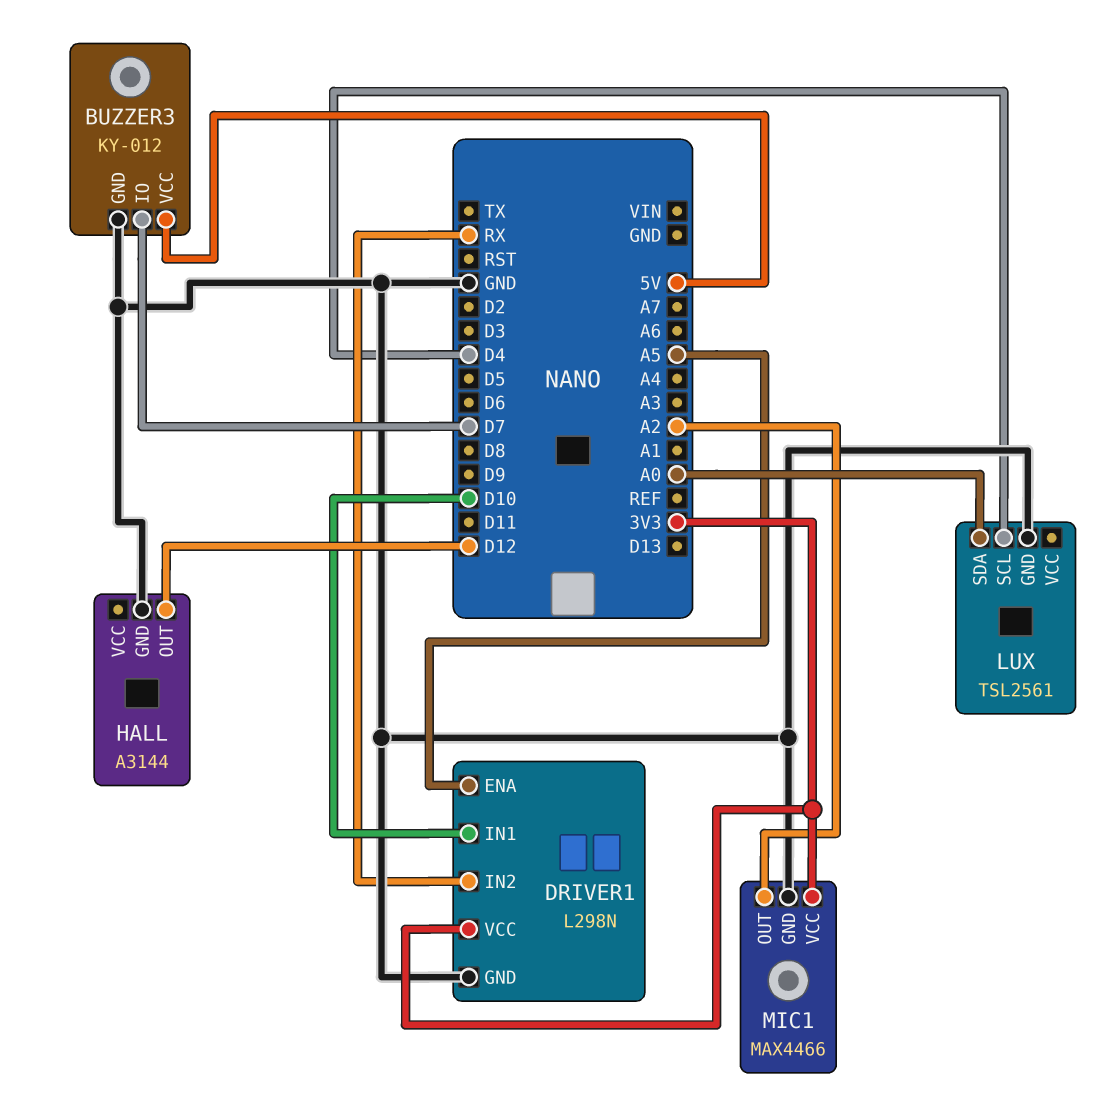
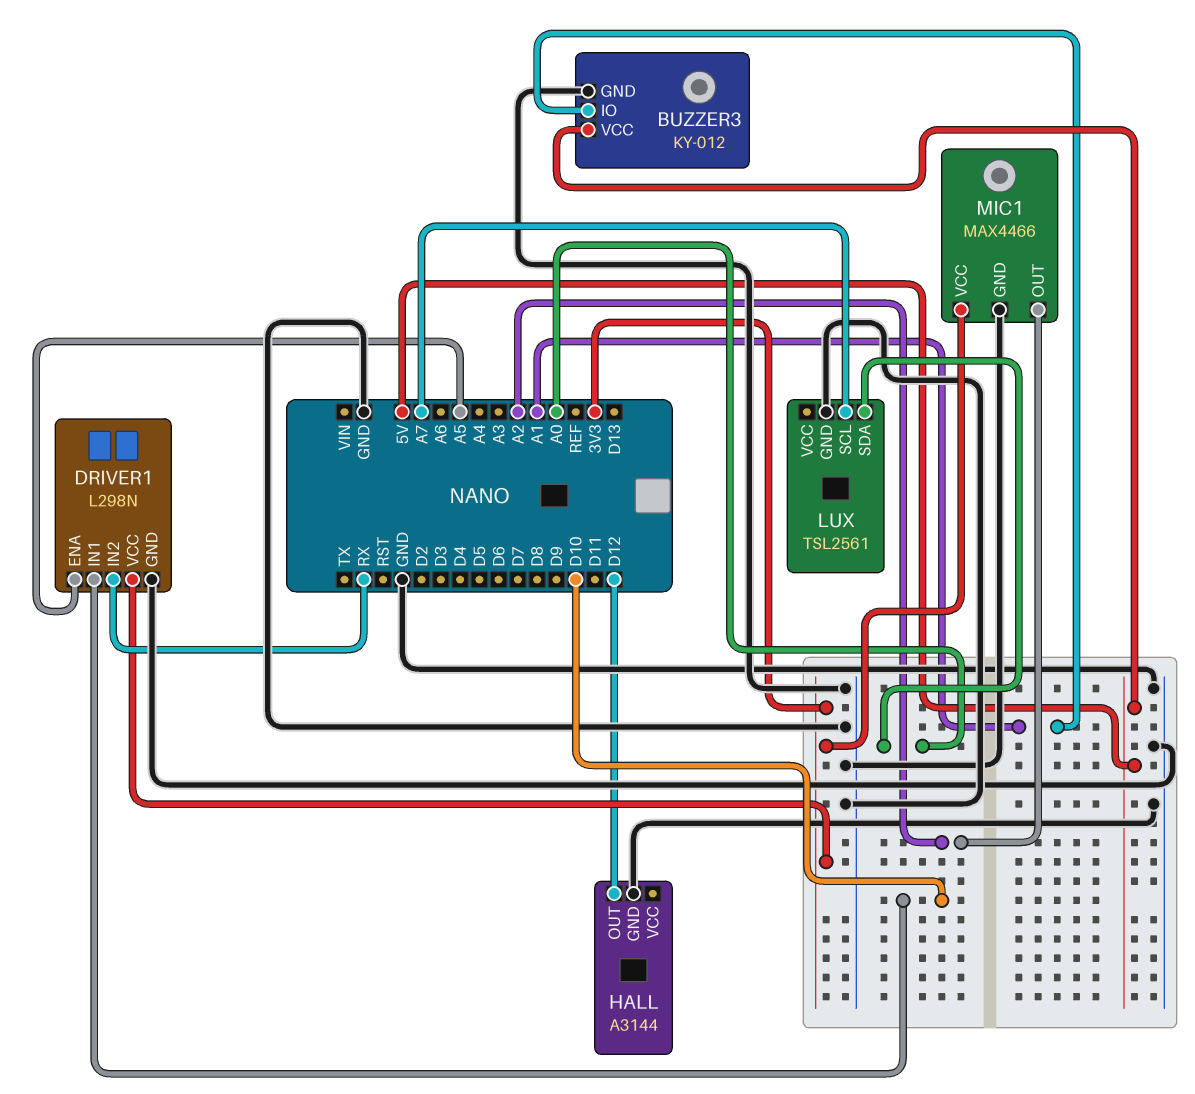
BUZZER3 pin IO: D7 -> A1
LUX pin SCL: D4 -> A7

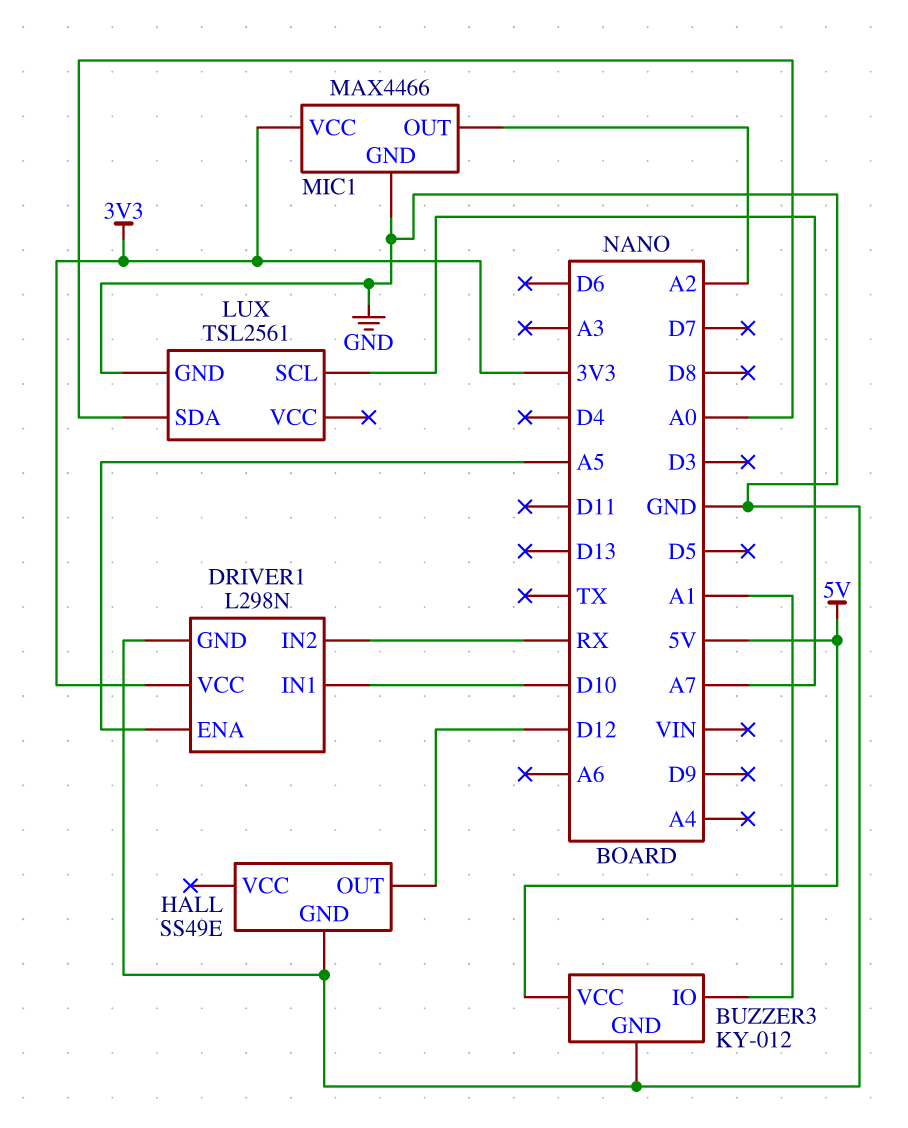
HALL: A3144 -> SS49E

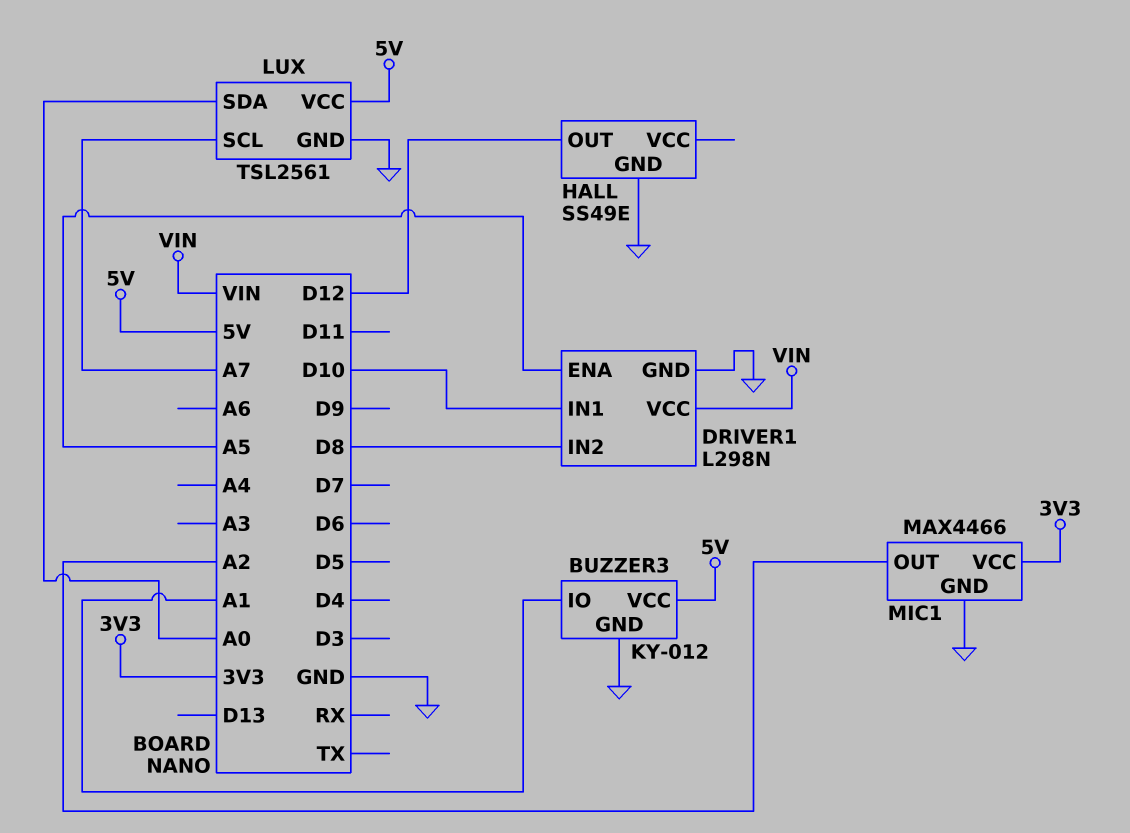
DRIVER1 pin IN2: RX -> D8
DRIVER1 pin VCC: 3V3 -> VIN
LUX pin VCC: none -> 5V

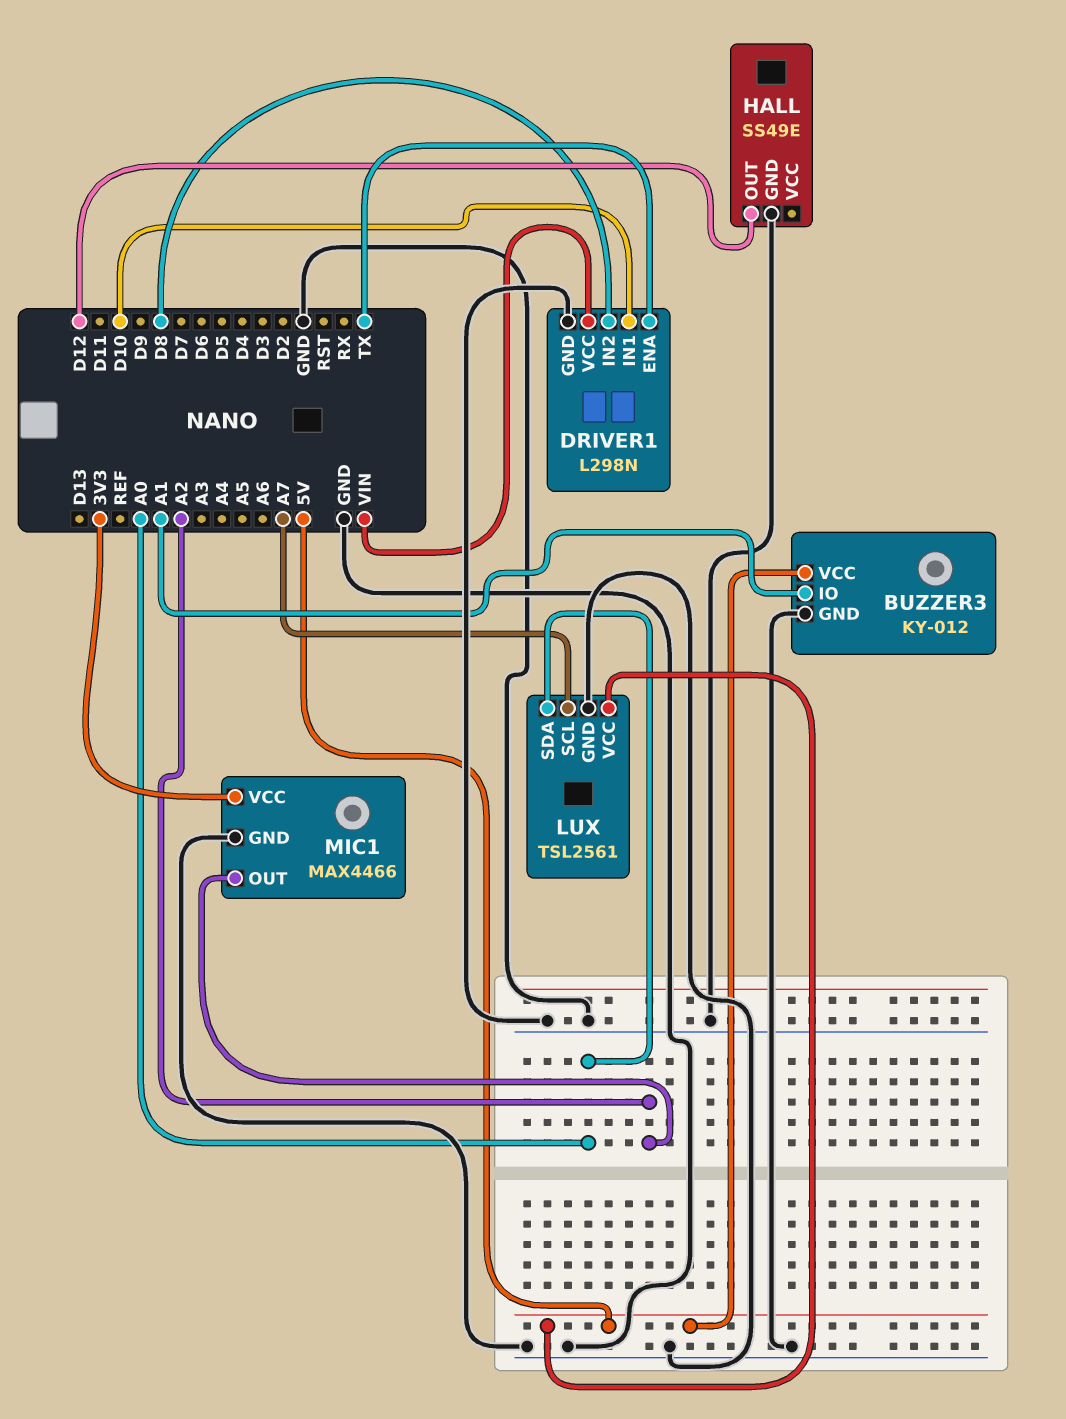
DRIVER1 pin ENA: A5 -> TX

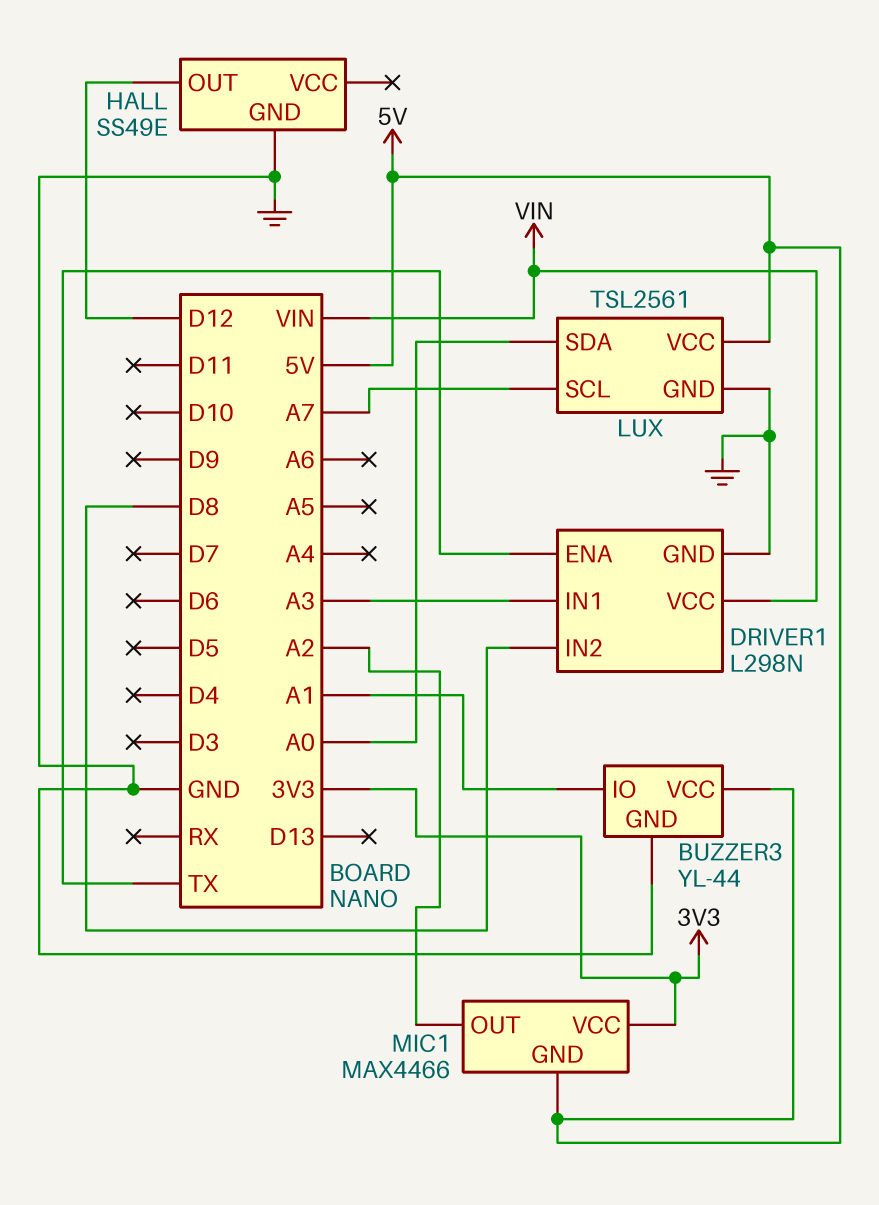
BUZZER3: KY-012 -> YL-44
DRIVER1 pin IN1: D10 -> A3
MIC1 pin GND: GND -> 5V

